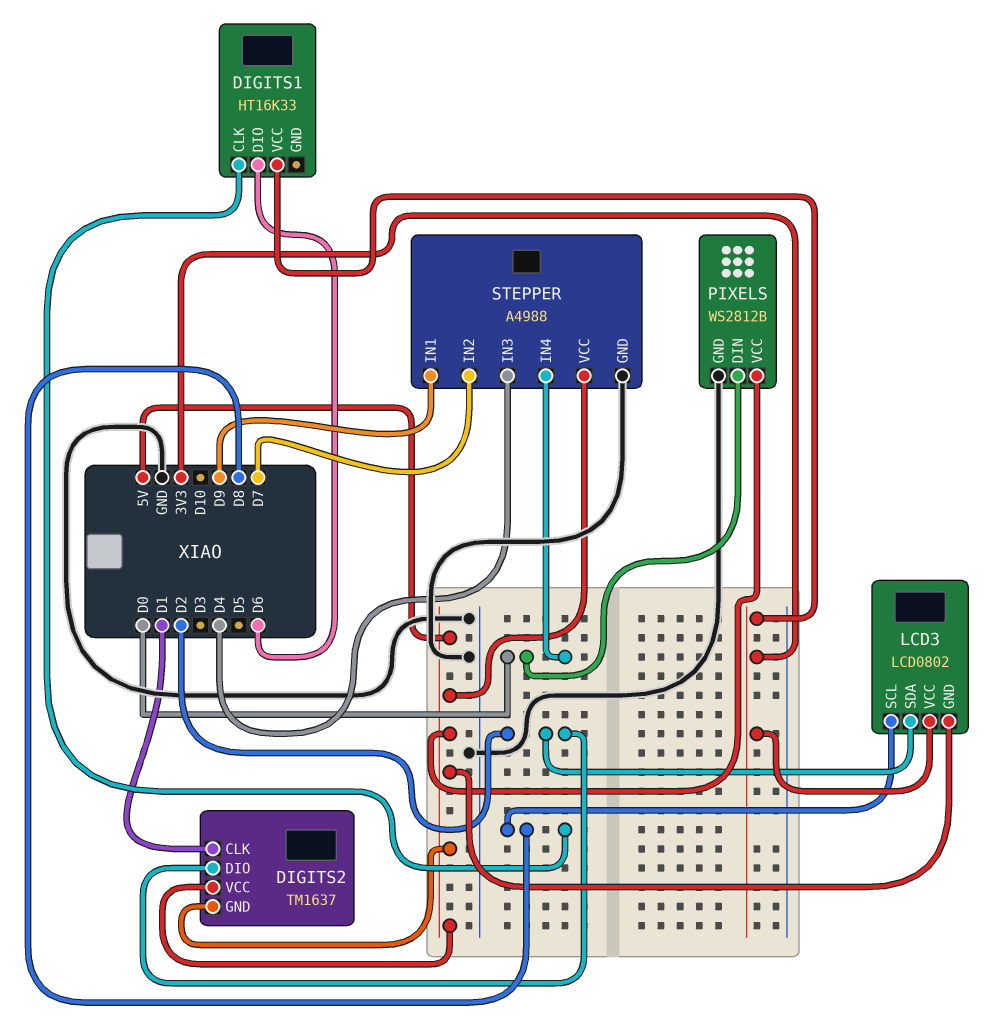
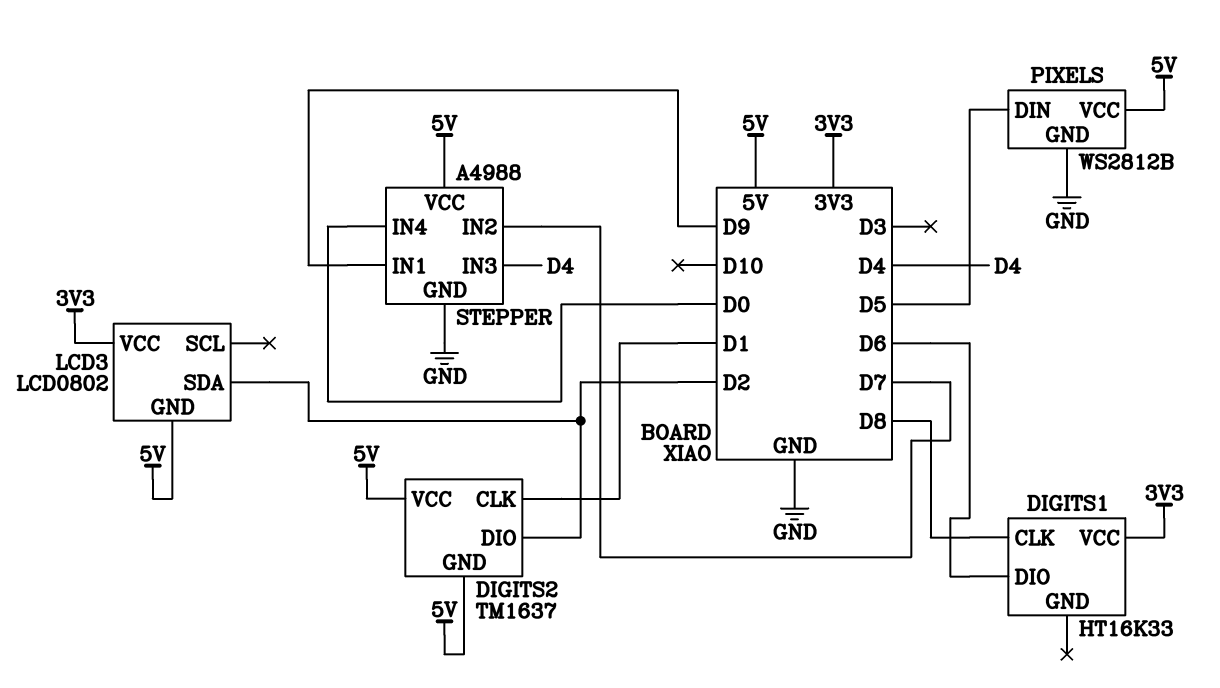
LCD3 pin SCL: D8 -> none
PIXELS pin DIN: D0 -> D5

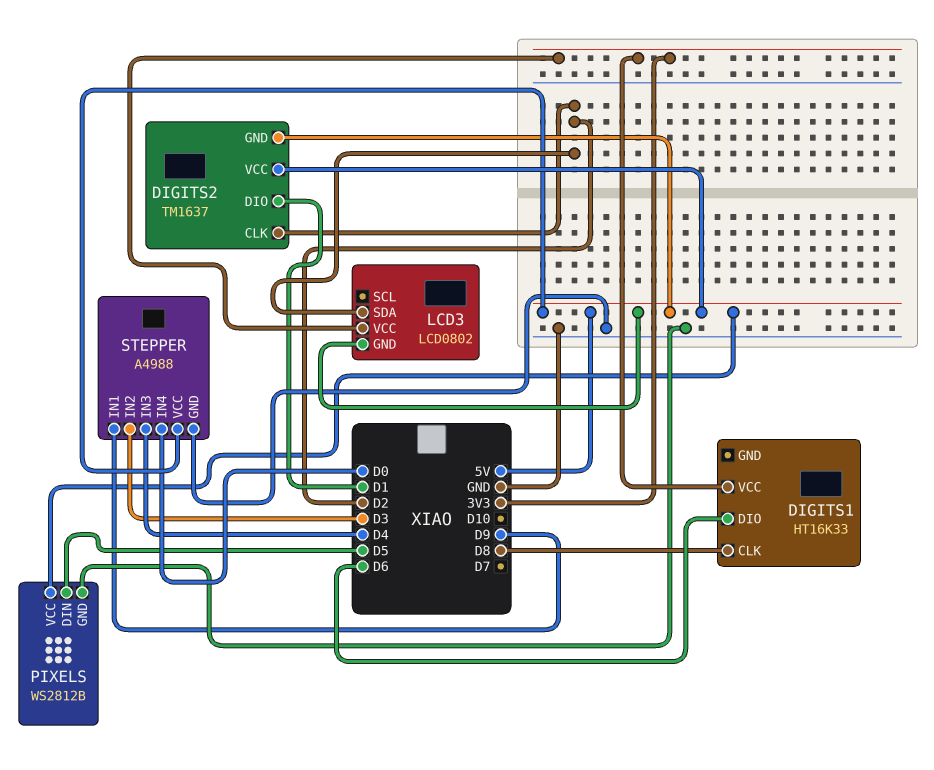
DIGITS2 pin CLK: D1 -> D2
DIGITS2 pin DIO: D2 -> D1
STEPPER pin IN2: D7 -> D3

